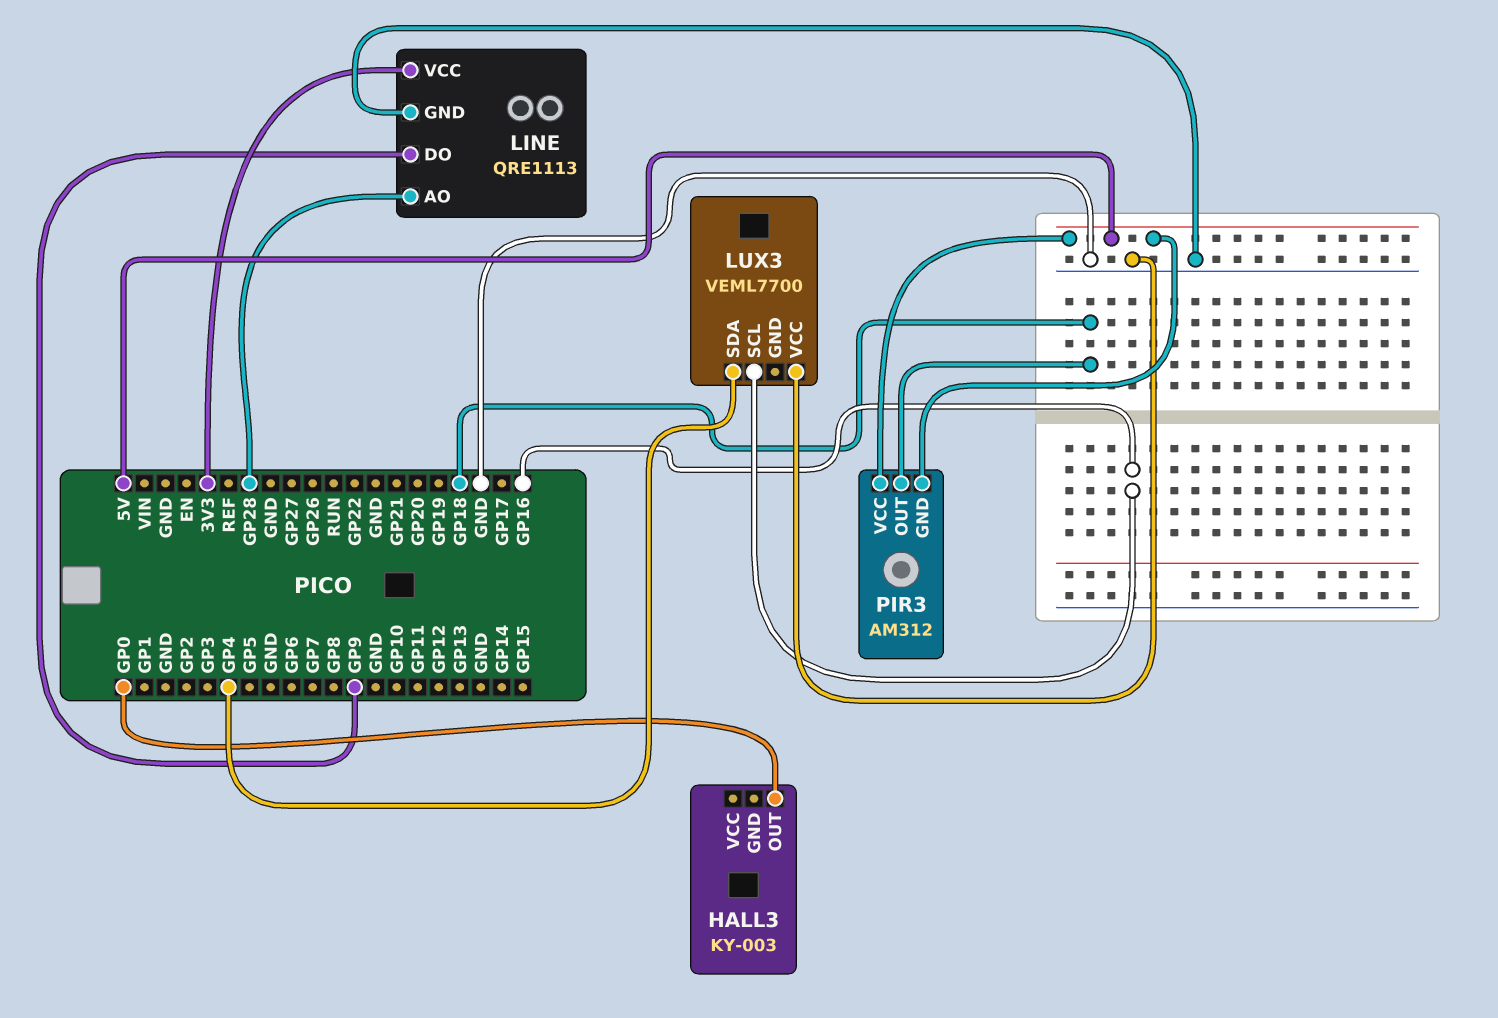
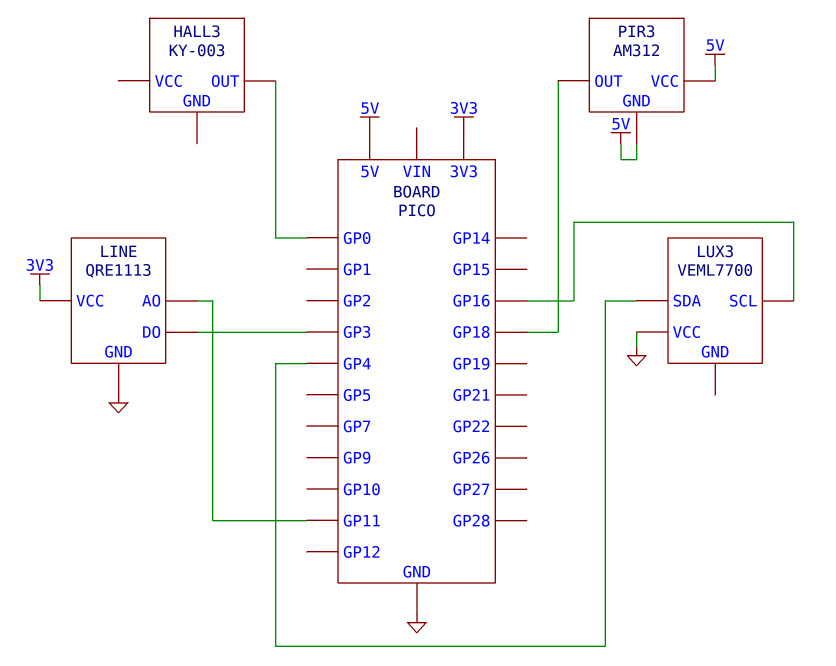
LINE pin AO: GP28 -> GP11
LINE pin DO: GP9 -> GP3

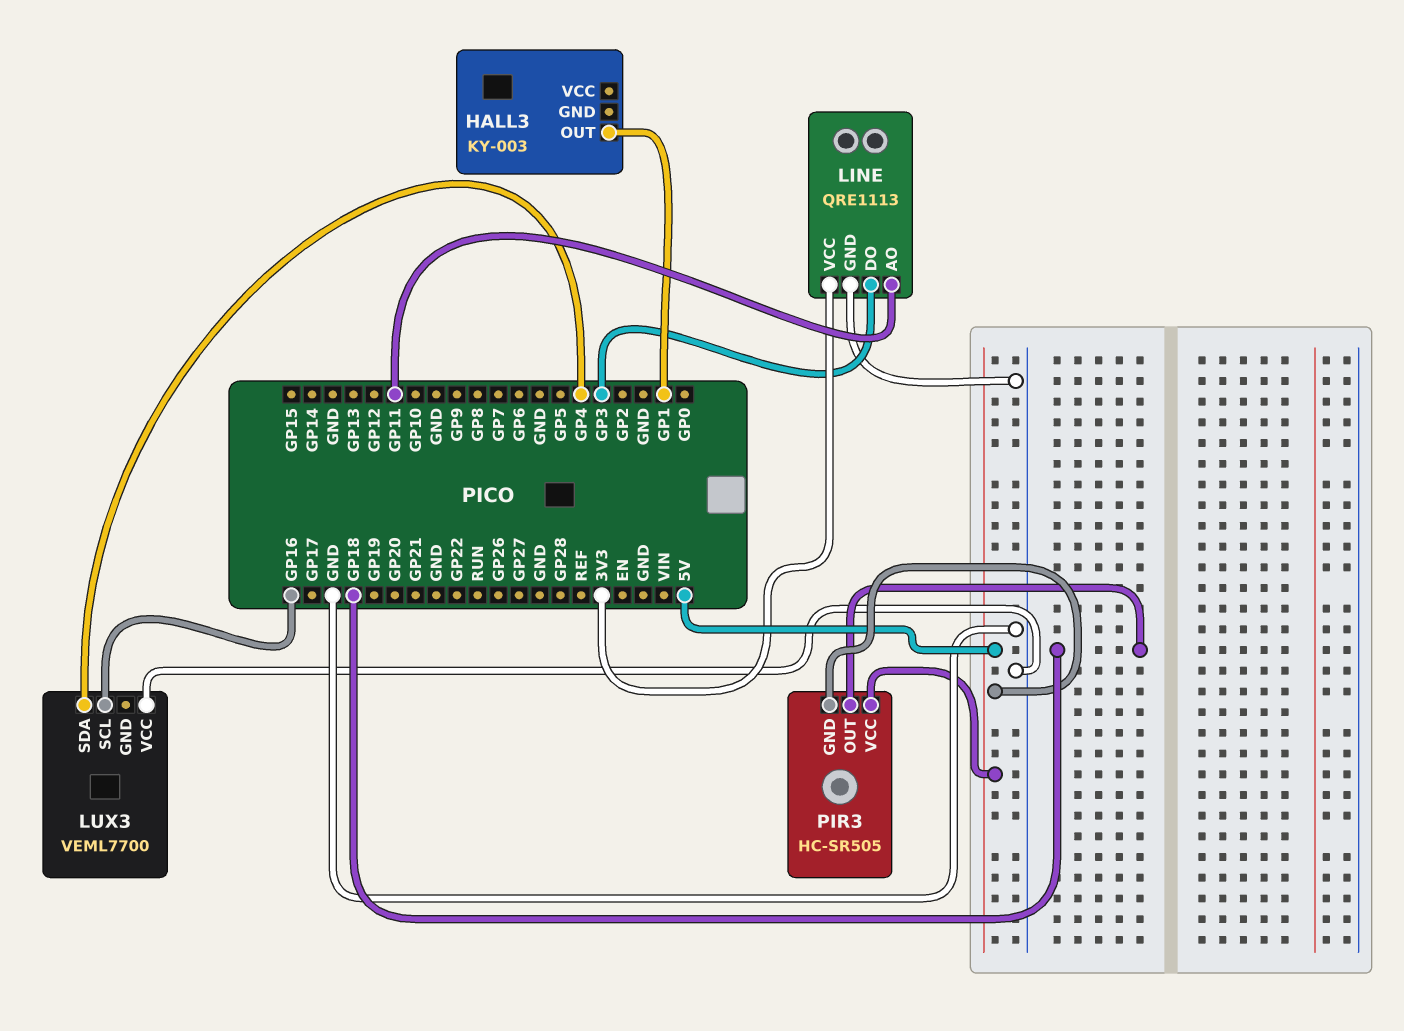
HALL3 pin OUT: GP0 -> GP1
PIR3: AM312 -> HC-SR505

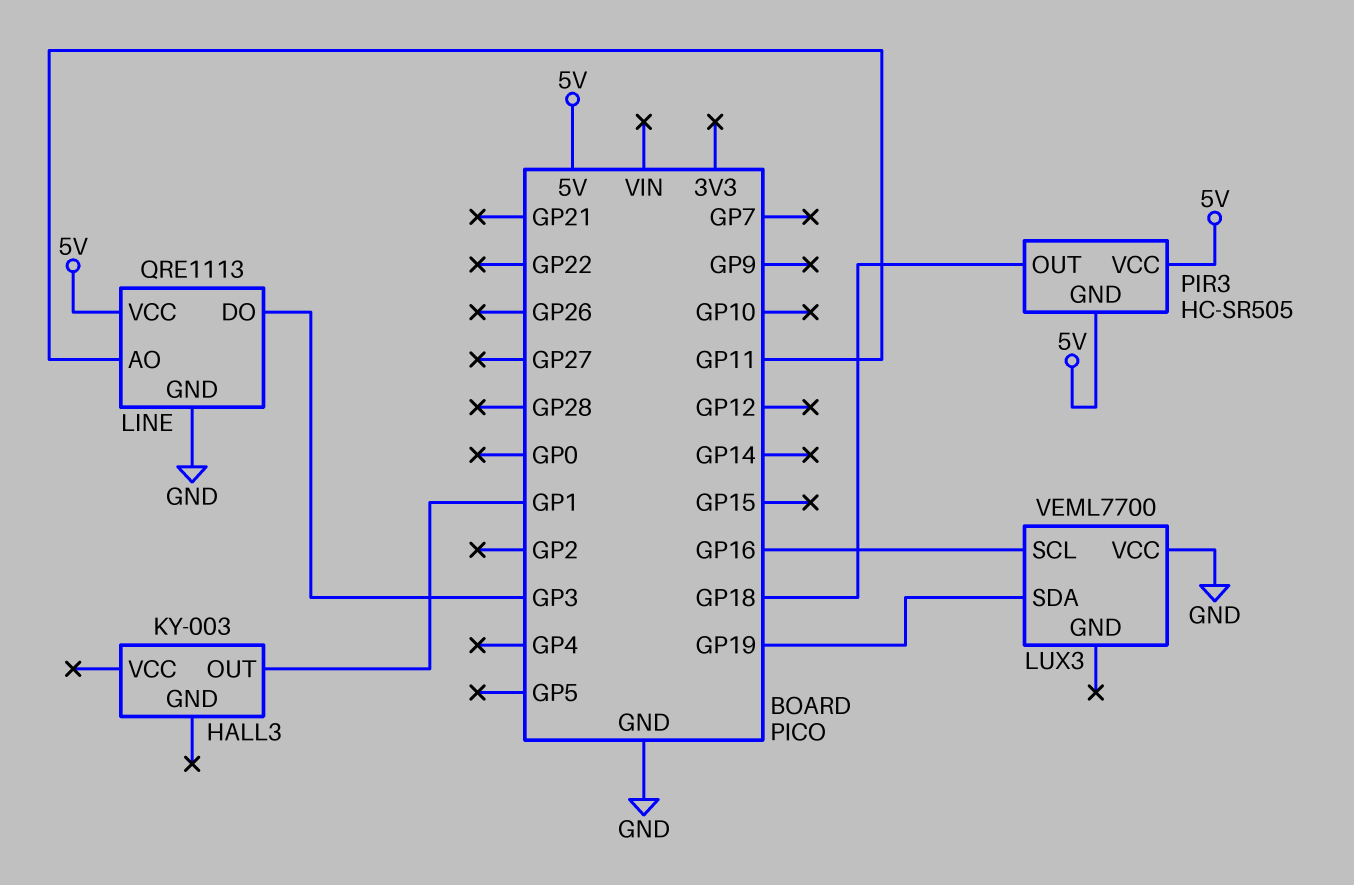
LINE pin VCC: 3V3 -> 5V
LUX3 pin SDA: GP4 -> GP19

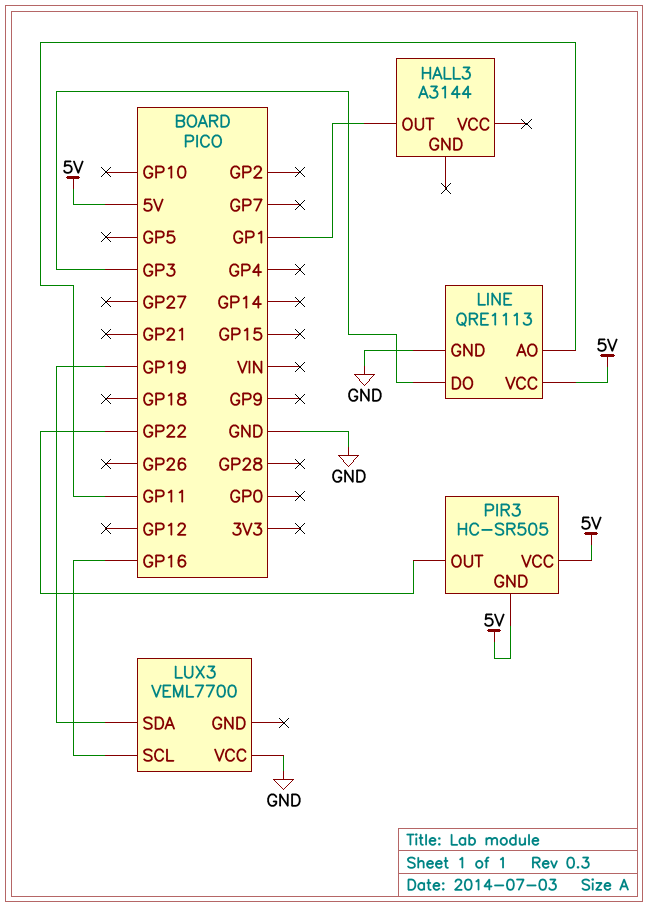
HALL3: KY-003 -> A3144
PIR3 pin OUT: GP18 -> GP22

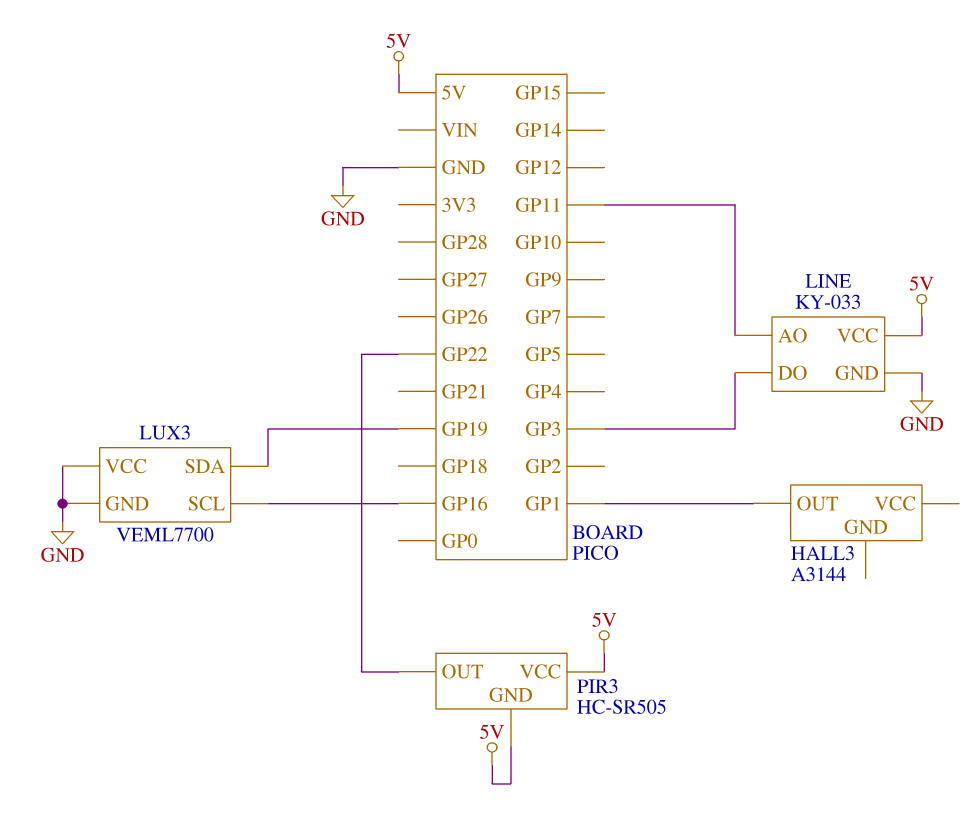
LINE: QRE1113 -> KY-033
LUX3 pin GND: none -> GND

